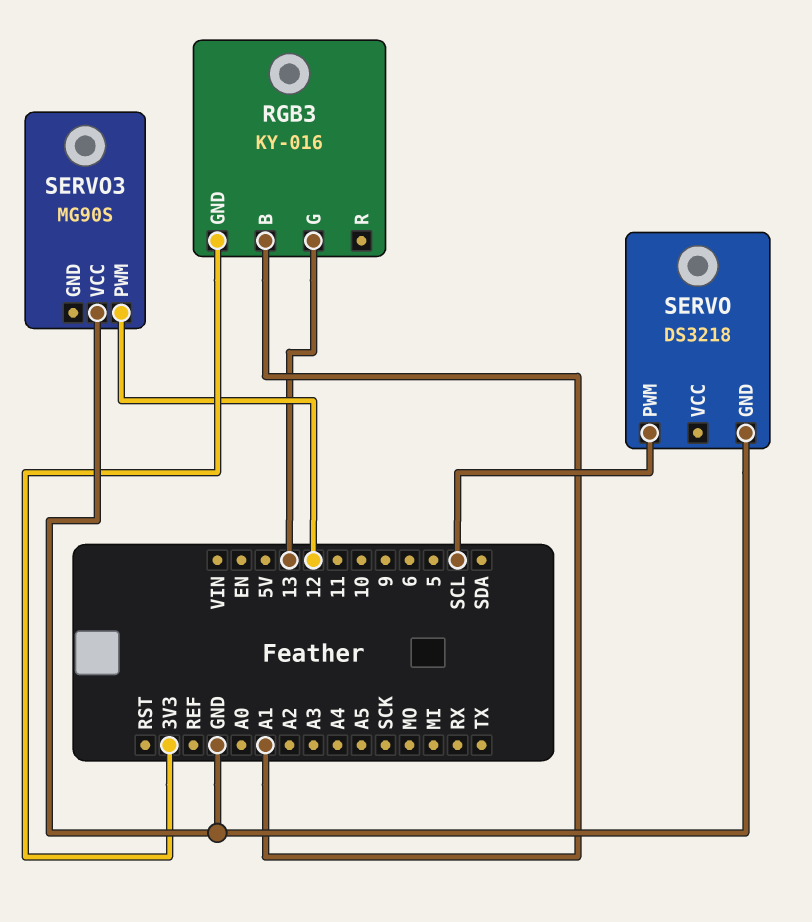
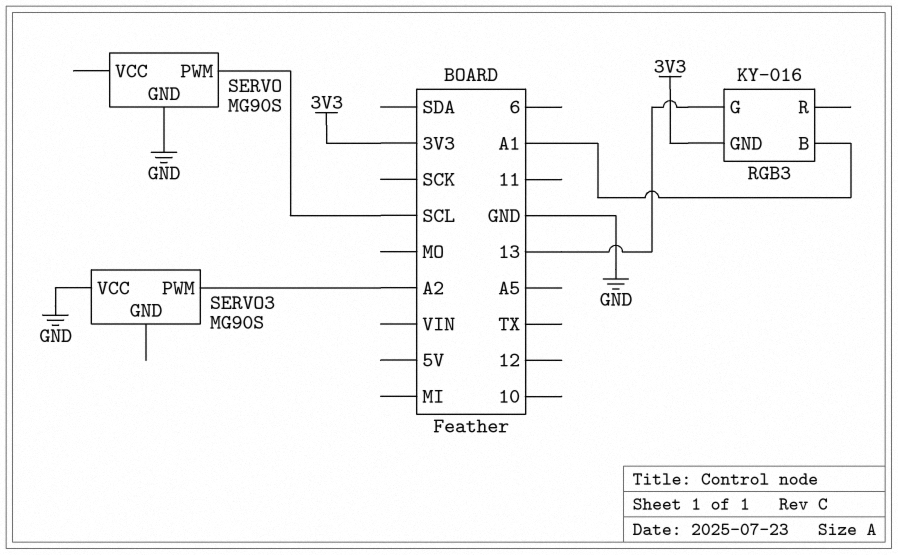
SERVO: DS3218 -> MG90S
SERVO3 pin PWM: 12 -> A2

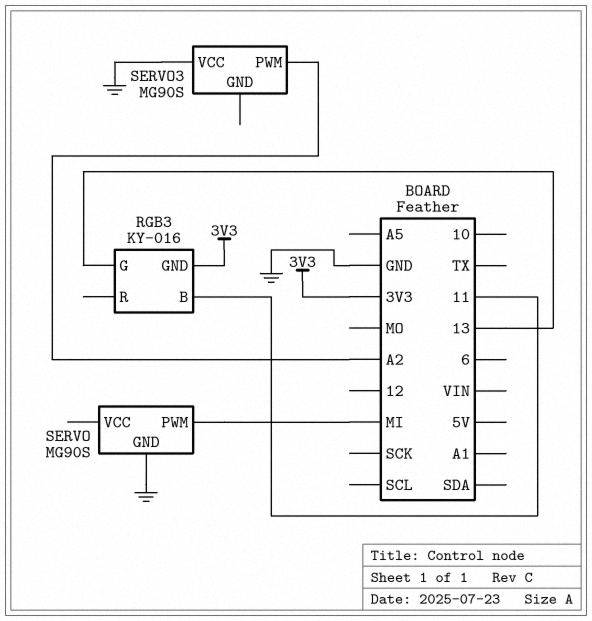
RGB3 pin B: A1 -> 11
SERVO pin PWM: SCL -> MI

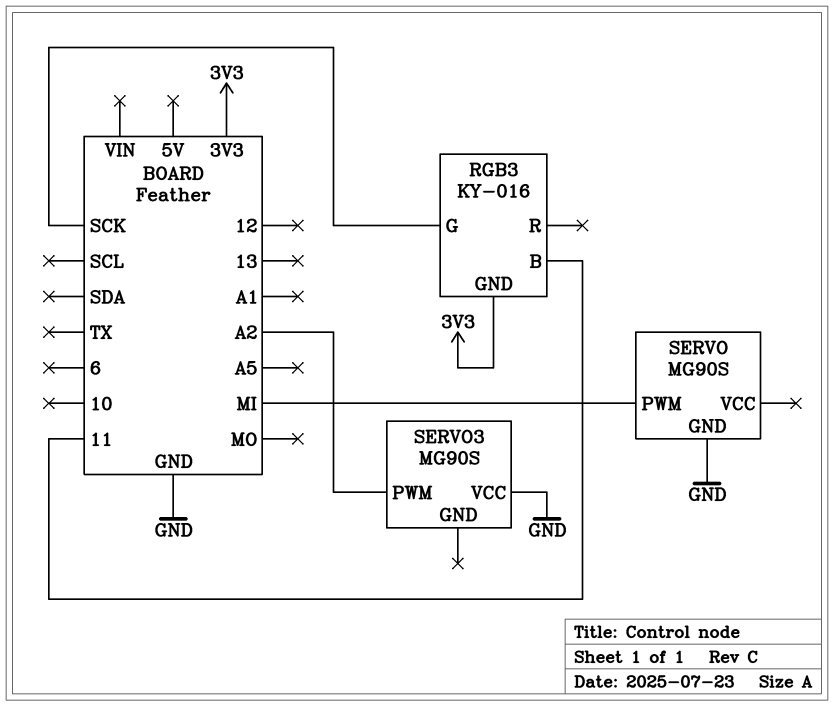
RGB3 pin G: 13 -> SCK

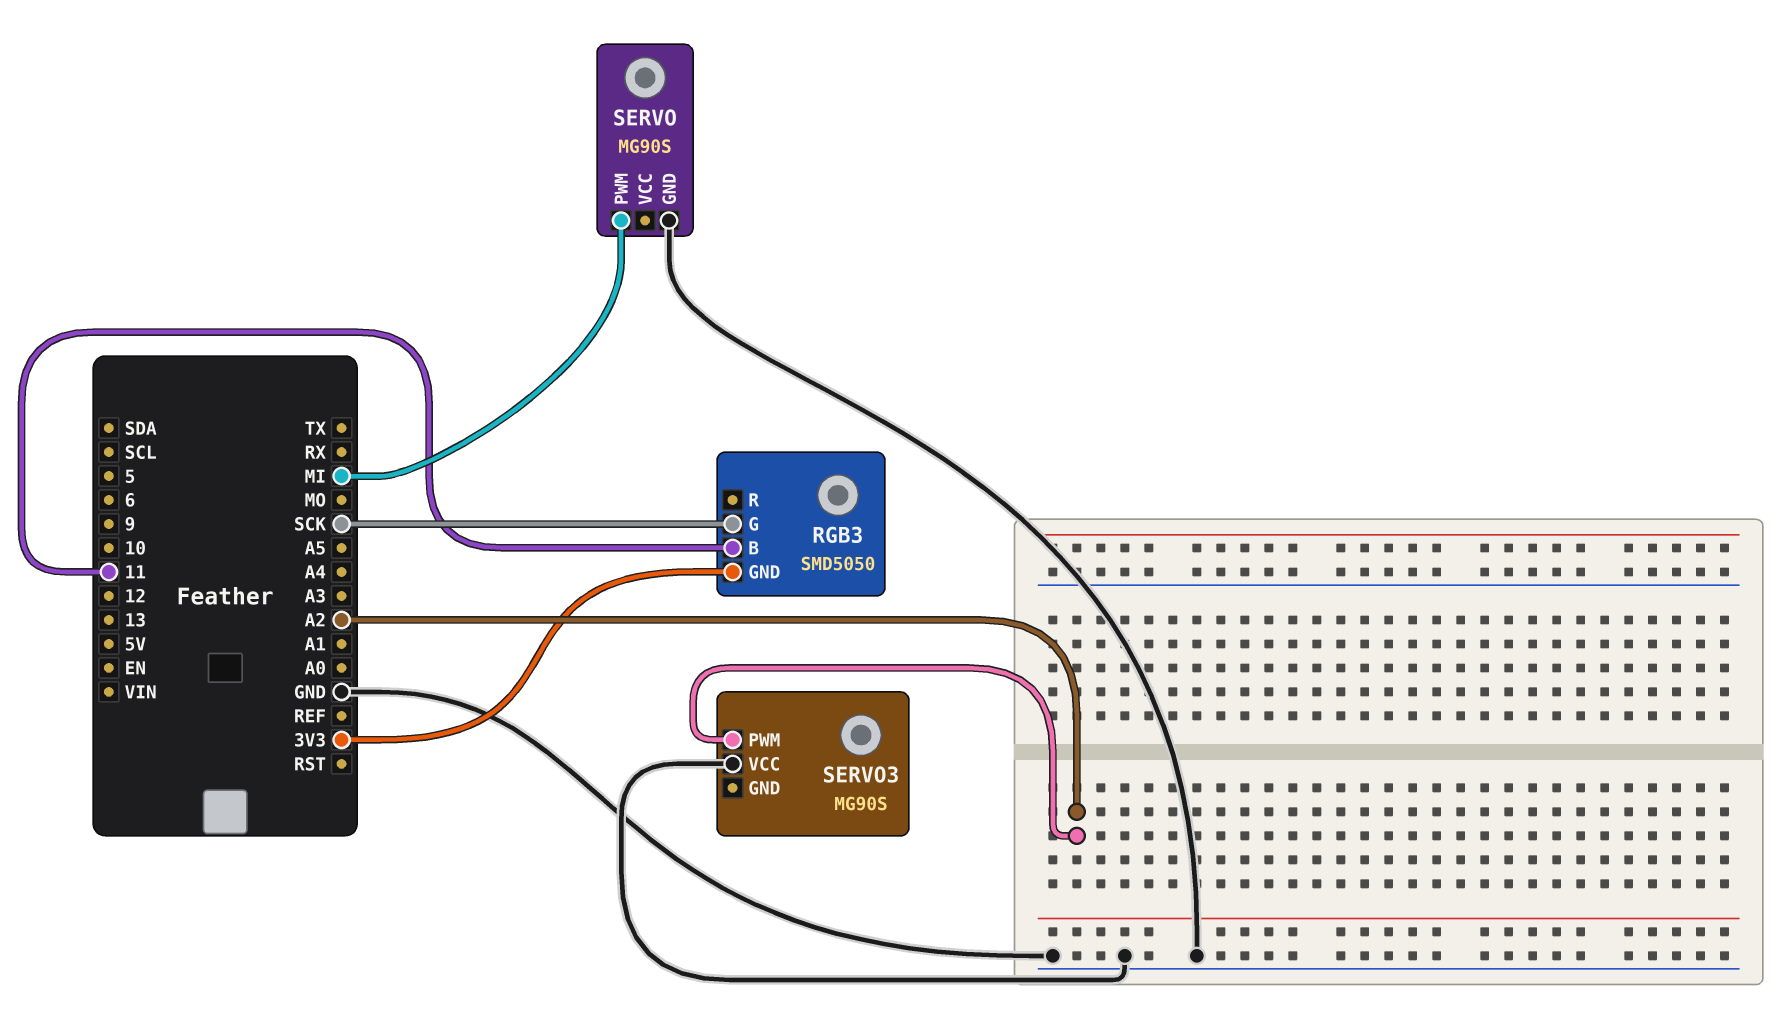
RGB3: KY-016 -> SMD5050

